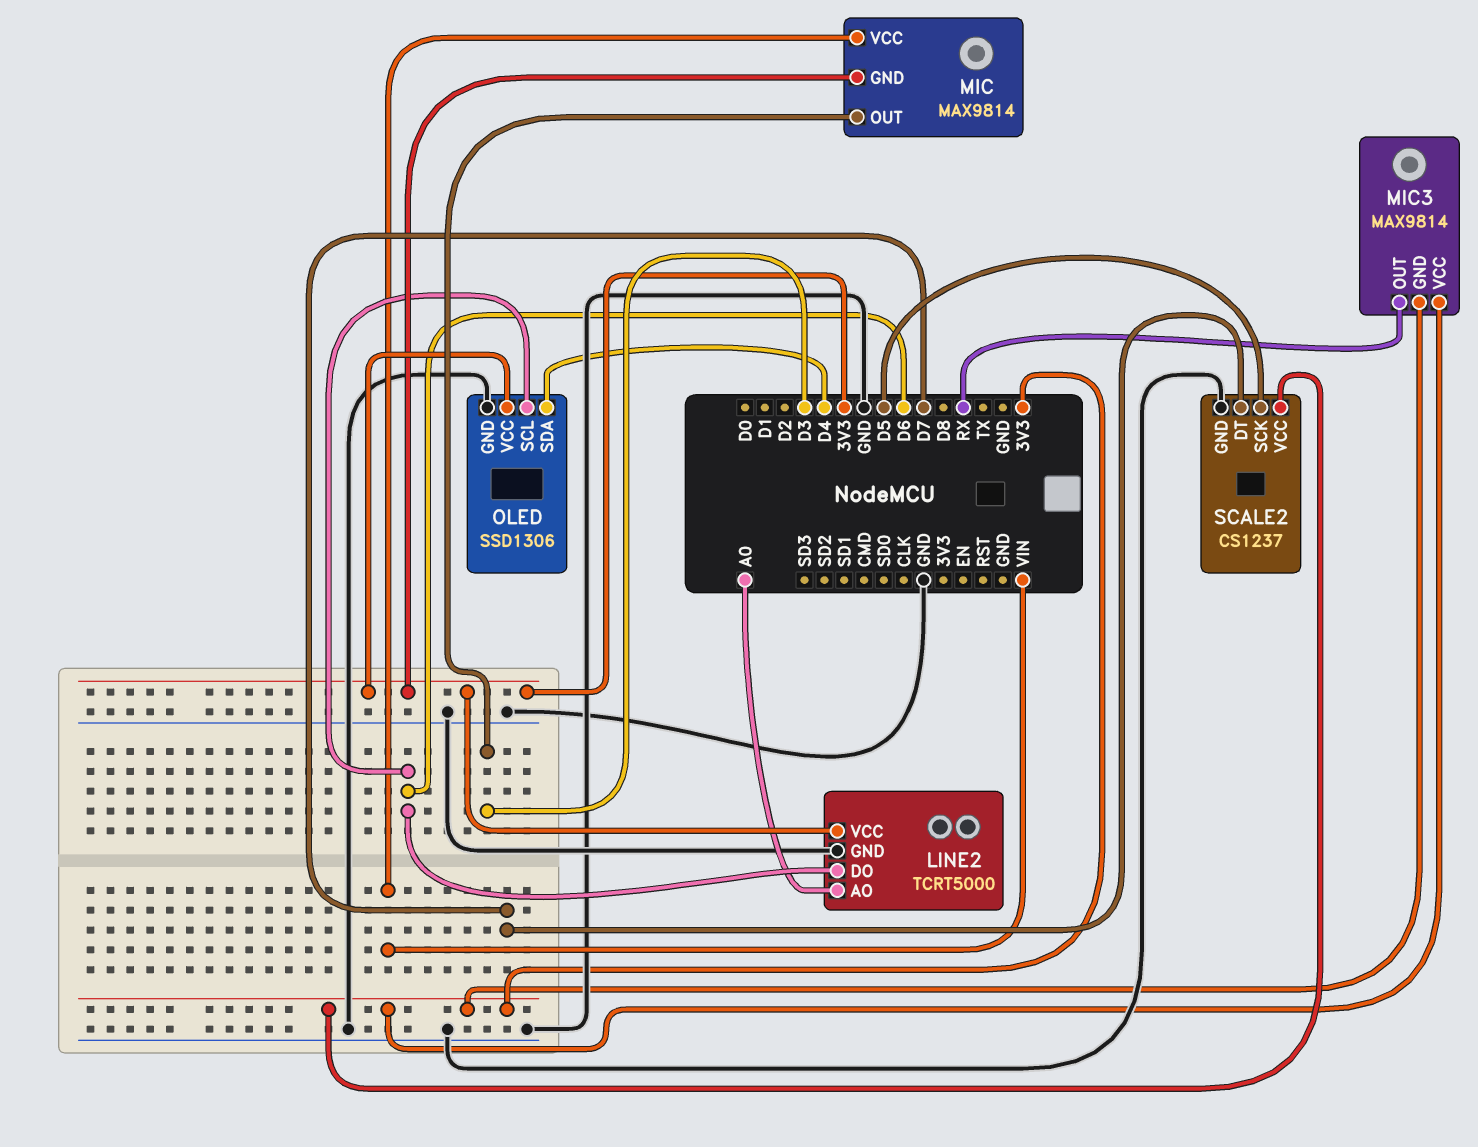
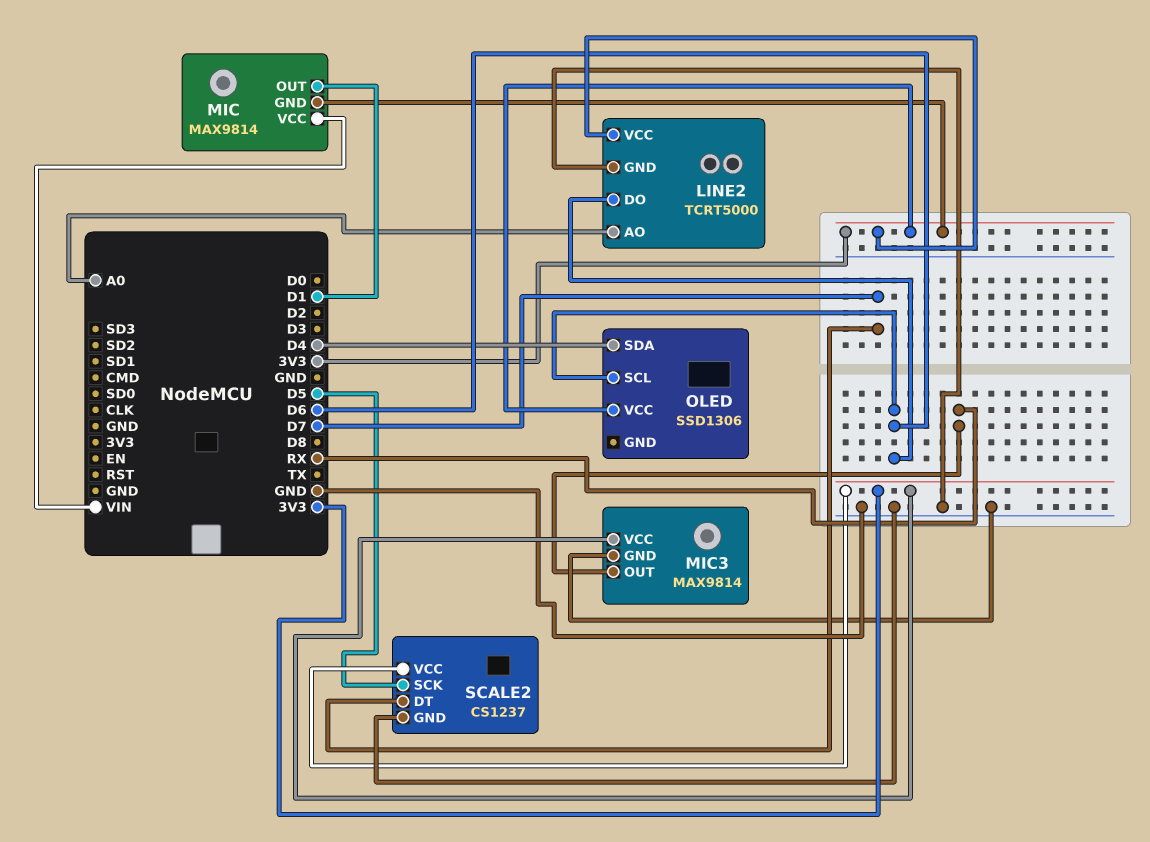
MIC pin OUT: D3 -> D1
MIC3 pin GND: 3V3 -> GND
OLED pin GND: GND -> none

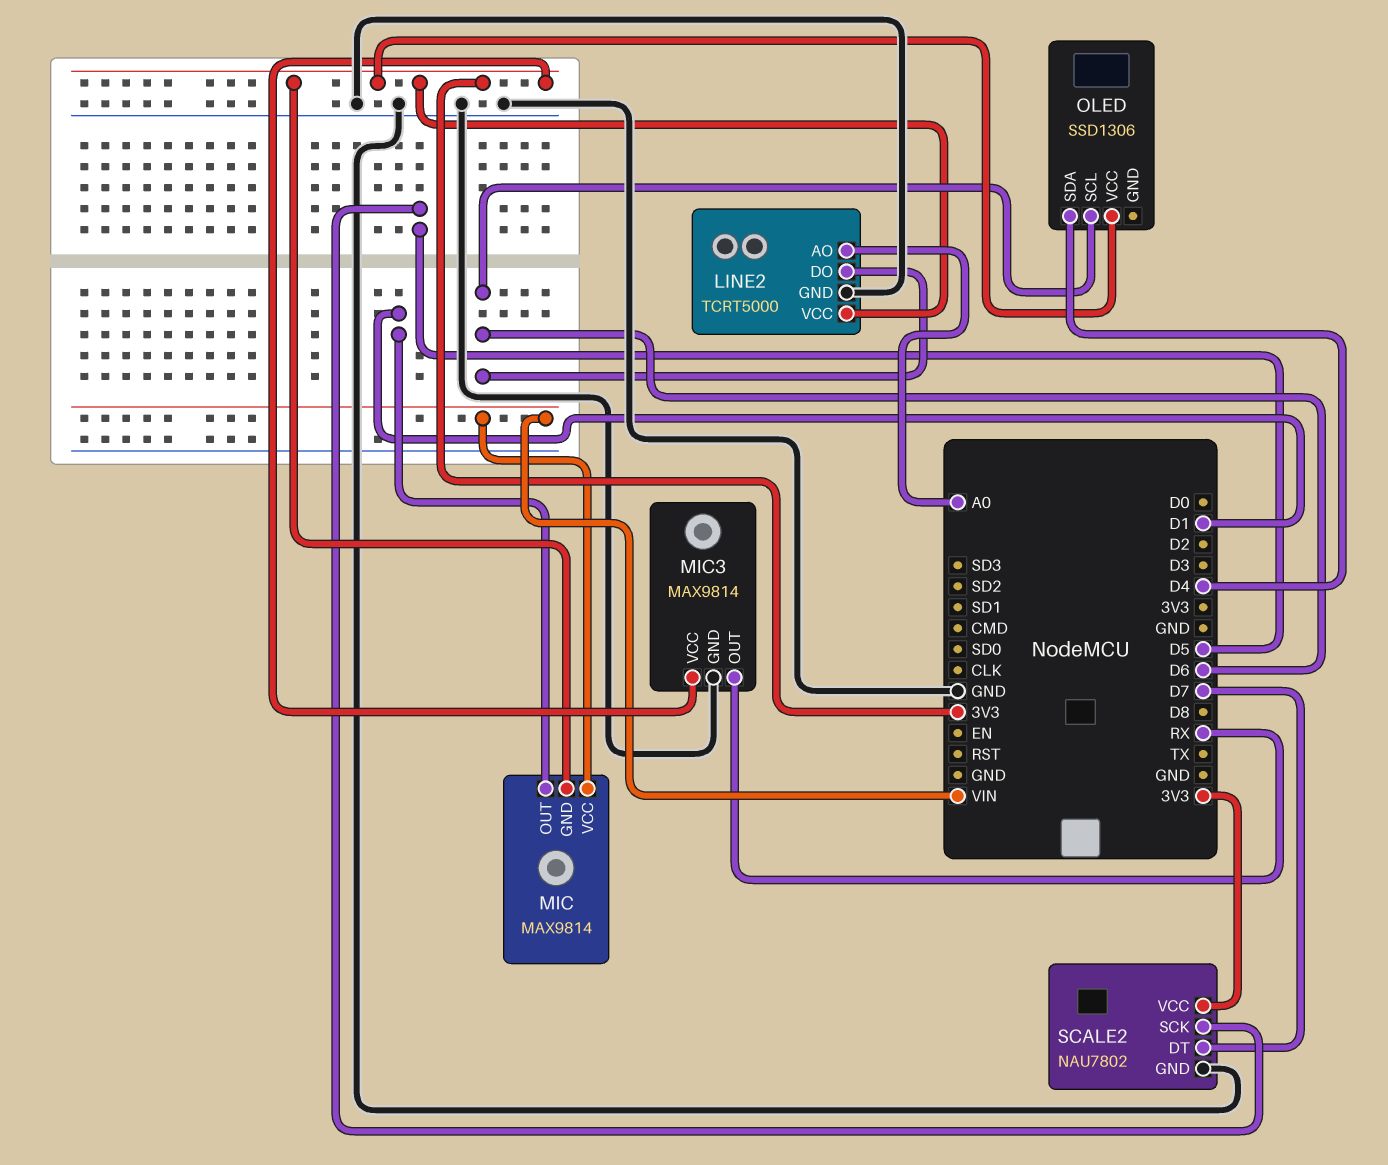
SCALE2: CS1237 -> NAU7802

